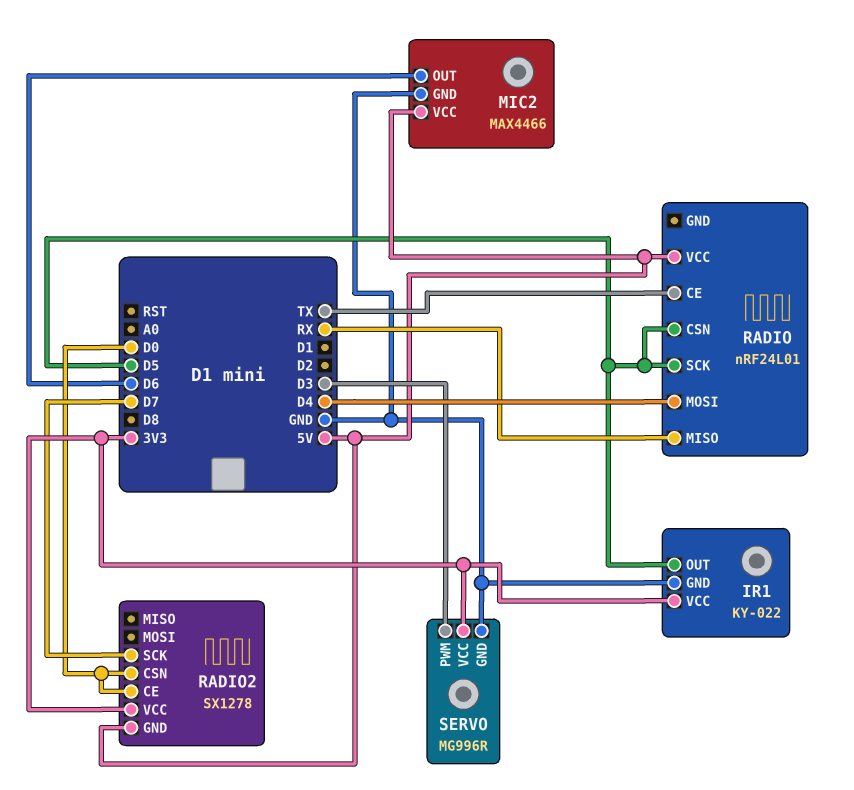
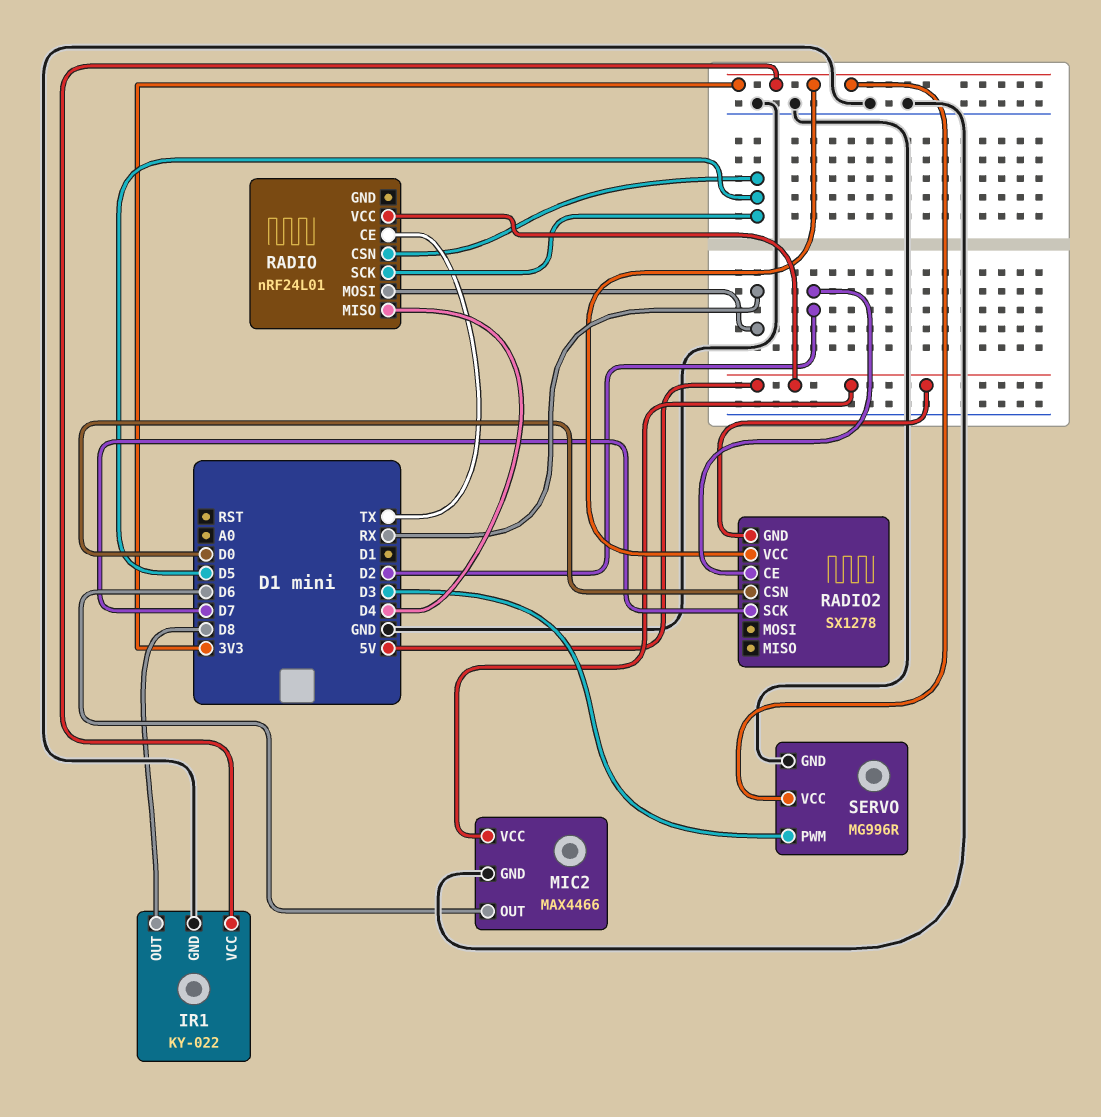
IR1 pin OUT: D5 -> D8
RADIO pin MISO: RX -> D4
RADIO pin MOSI: D4 -> RX
RADIO2 pin CE: D0 -> D2

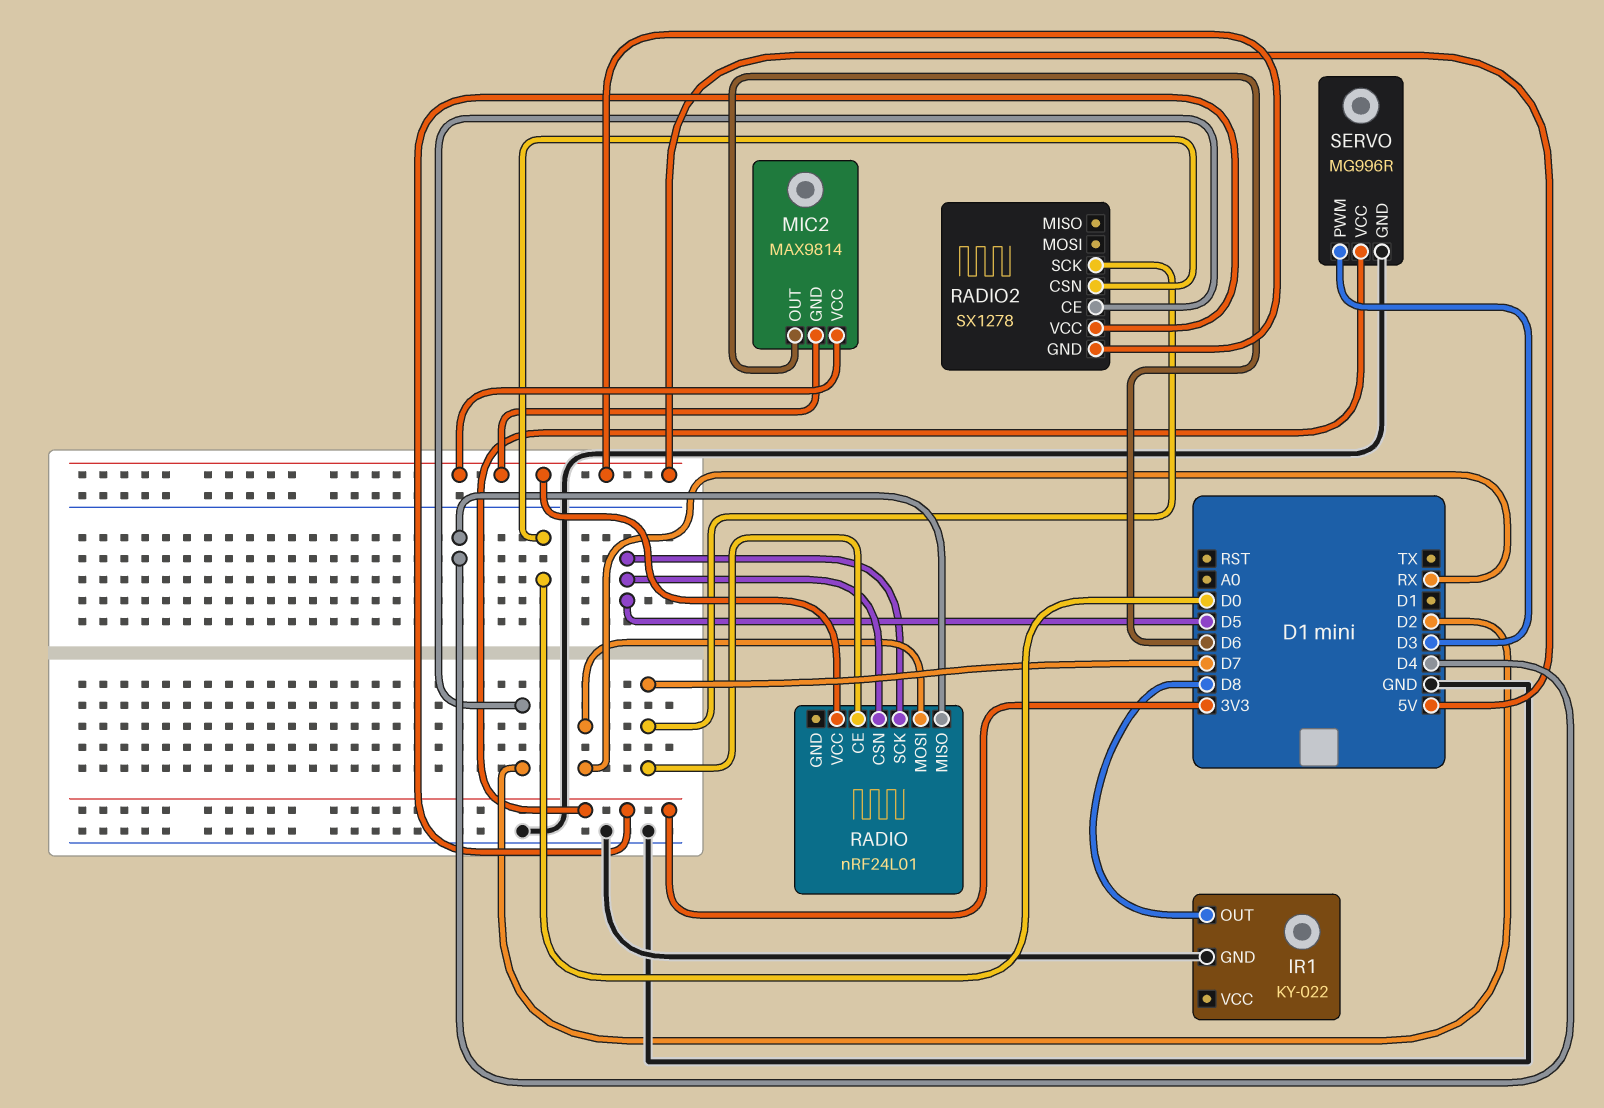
IR1 pin VCC: 3V3 -> none
MIC2: MAX4466 -> MAX9814
MIC2 pin GND: GND -> 5V
RADIO pin CE: TX -> D7

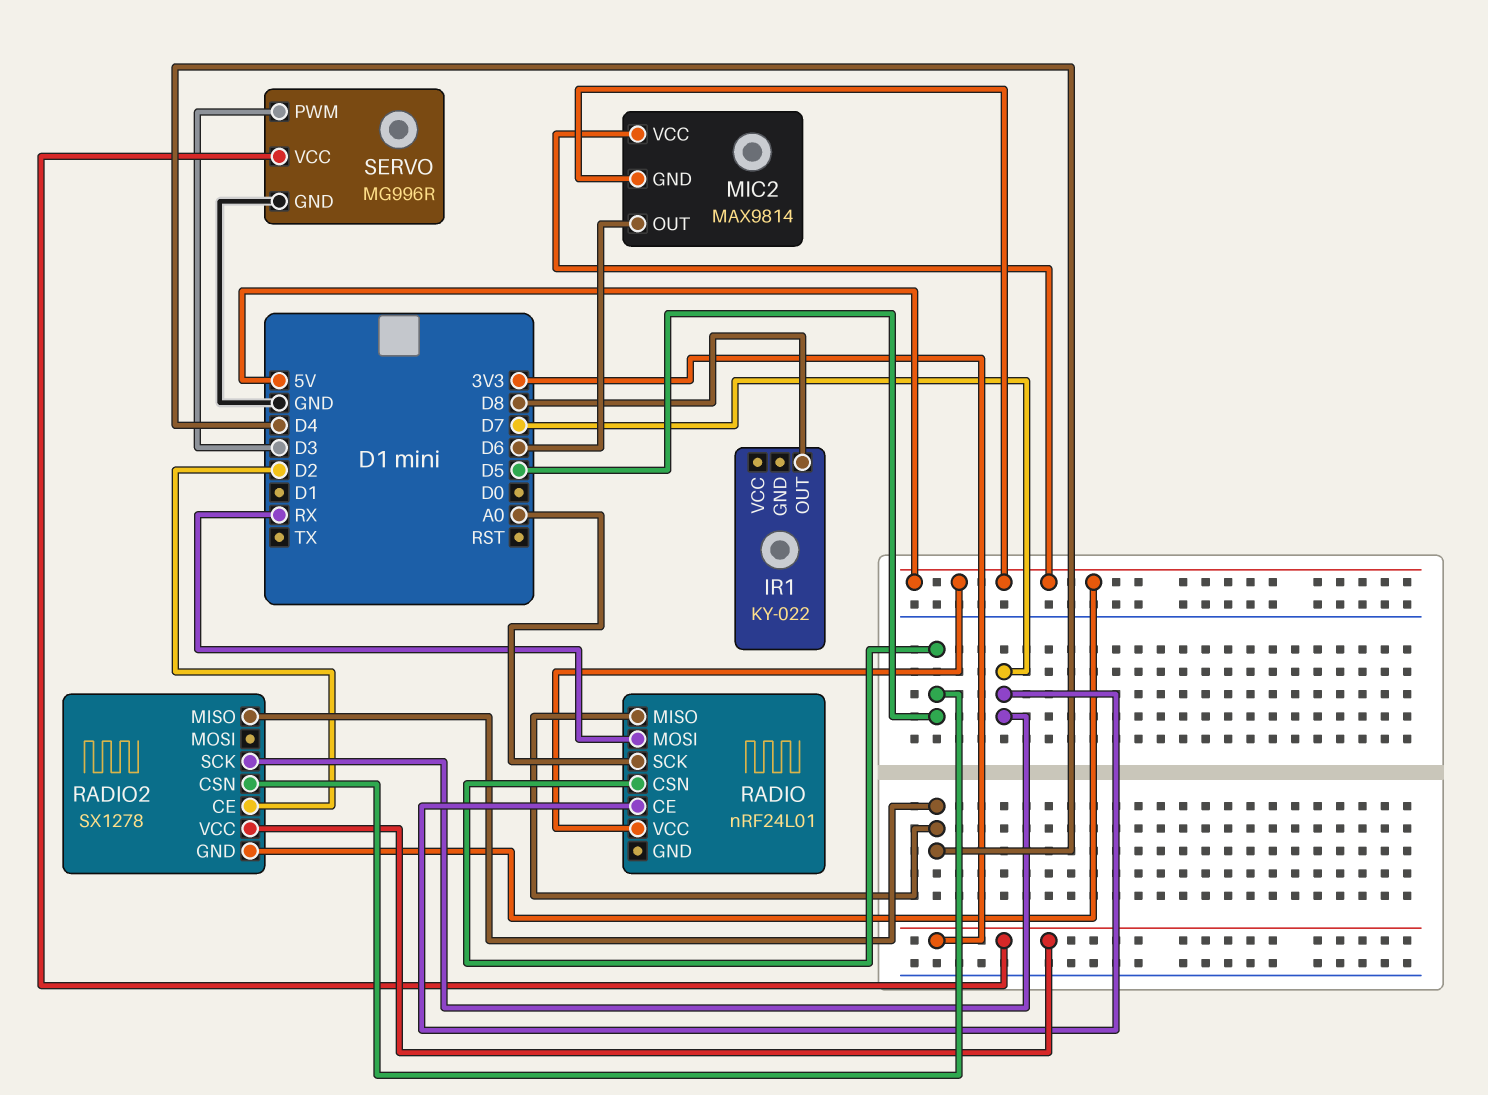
IR1 pin GND: GND -> none
RADIO pin SCK: D5 -> A0
RADIO2 pin CSN: D0 -> D5
RADIO2 pin MISO: none -> D4

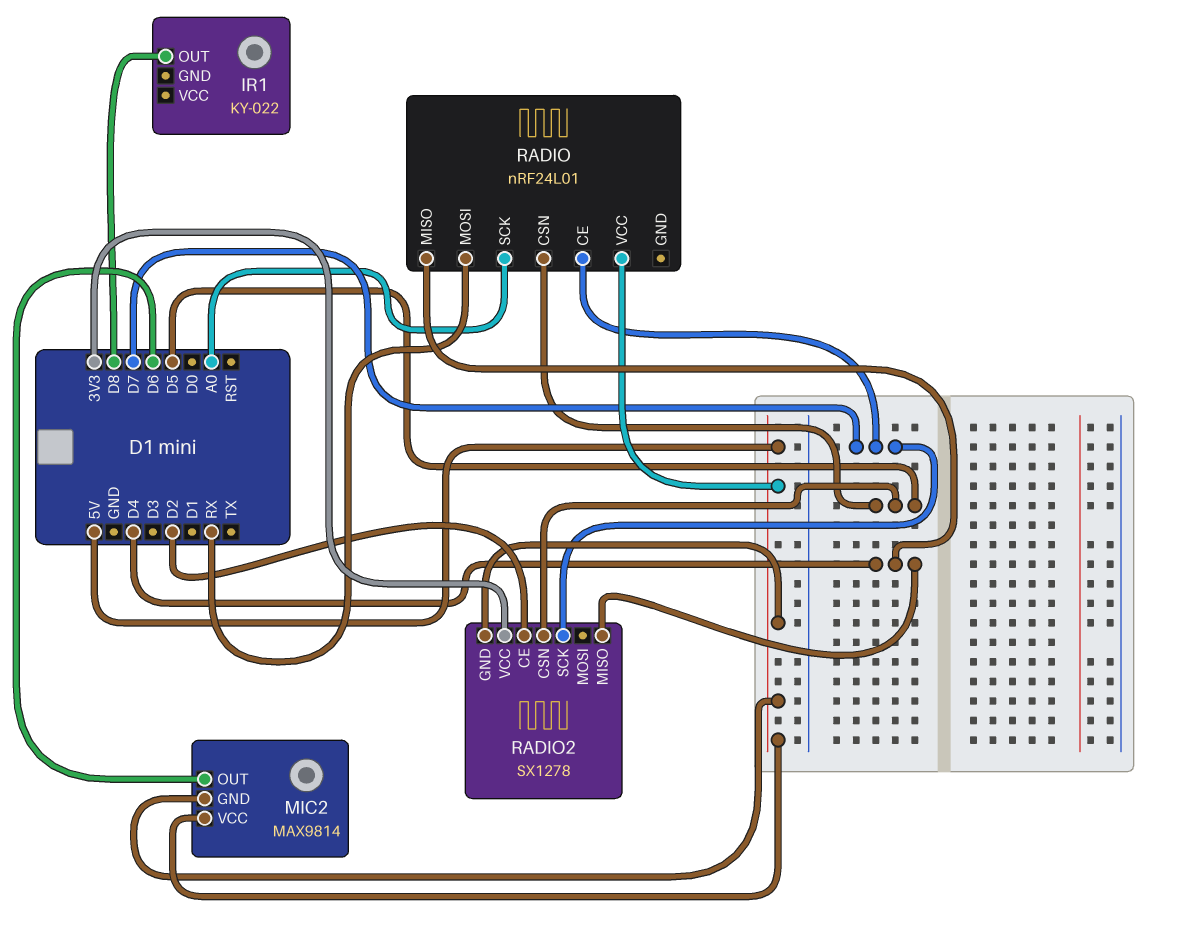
SERVO: MG996R -> none
SERVO pin GND: GND -> none
SERVO pin PWM: D3 -> none
SERVO pin VCC: 3V3 -> none

